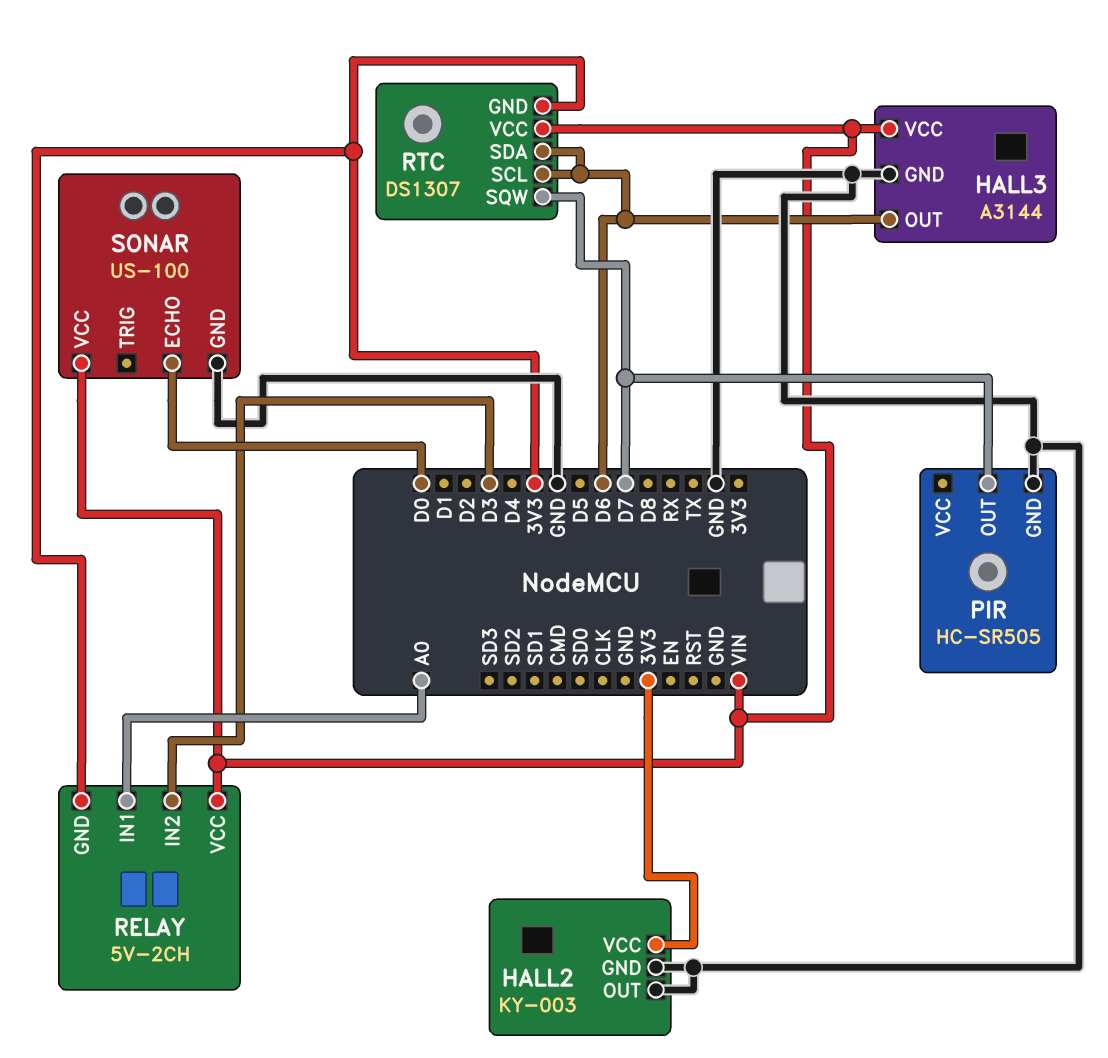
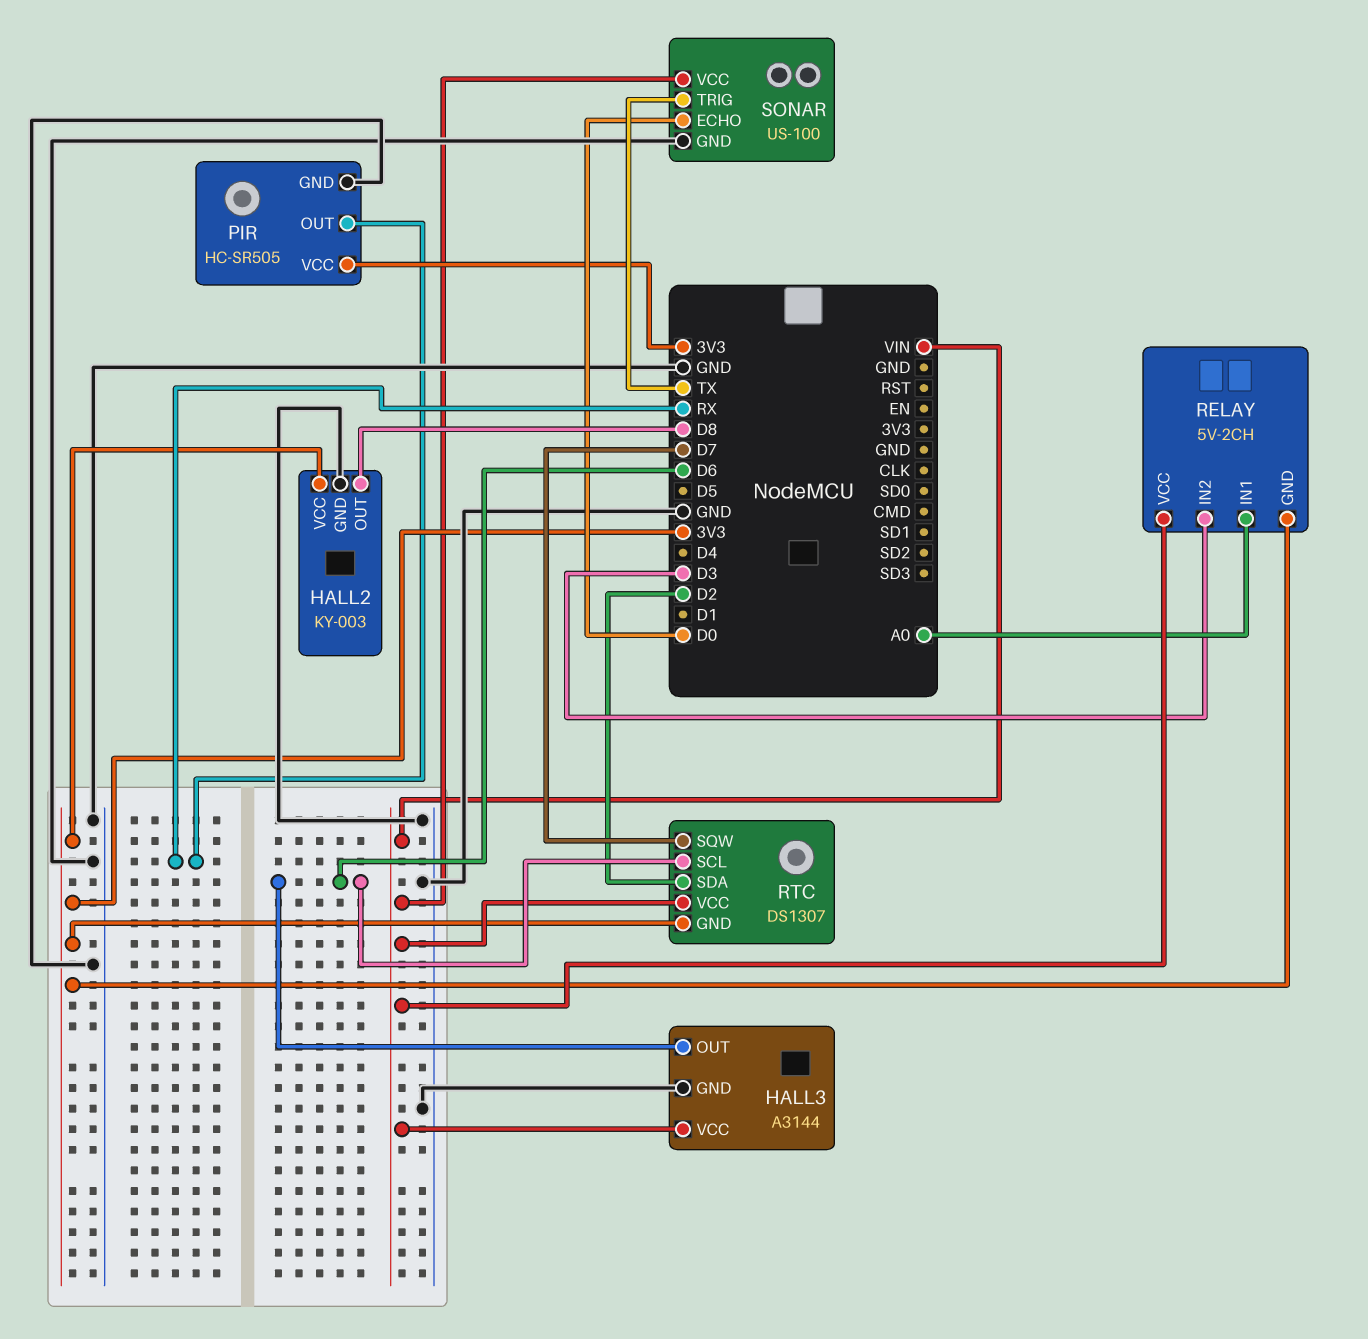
HALL2 pin OUT: GND -> D8
PIR pin OUT: D7 -> RX
PIR pin VCC: none -> 3V3
RTC pin SDA: D6 -> D2
SONAR pin TRIG: none -> TX

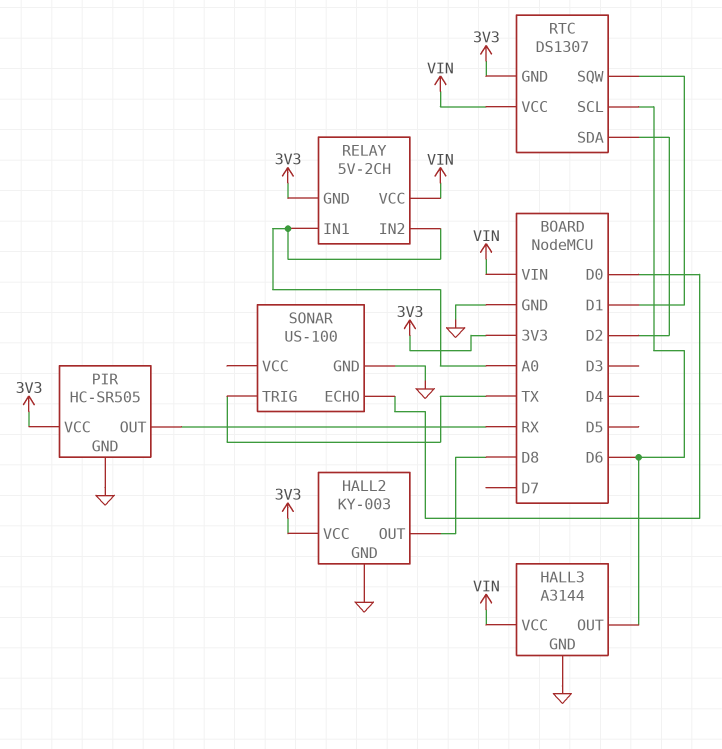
RELAY pin IN2: D3 -> A0
RTC pin SQW: D7 -> D1
SONAR pin VCC: VIN -> none

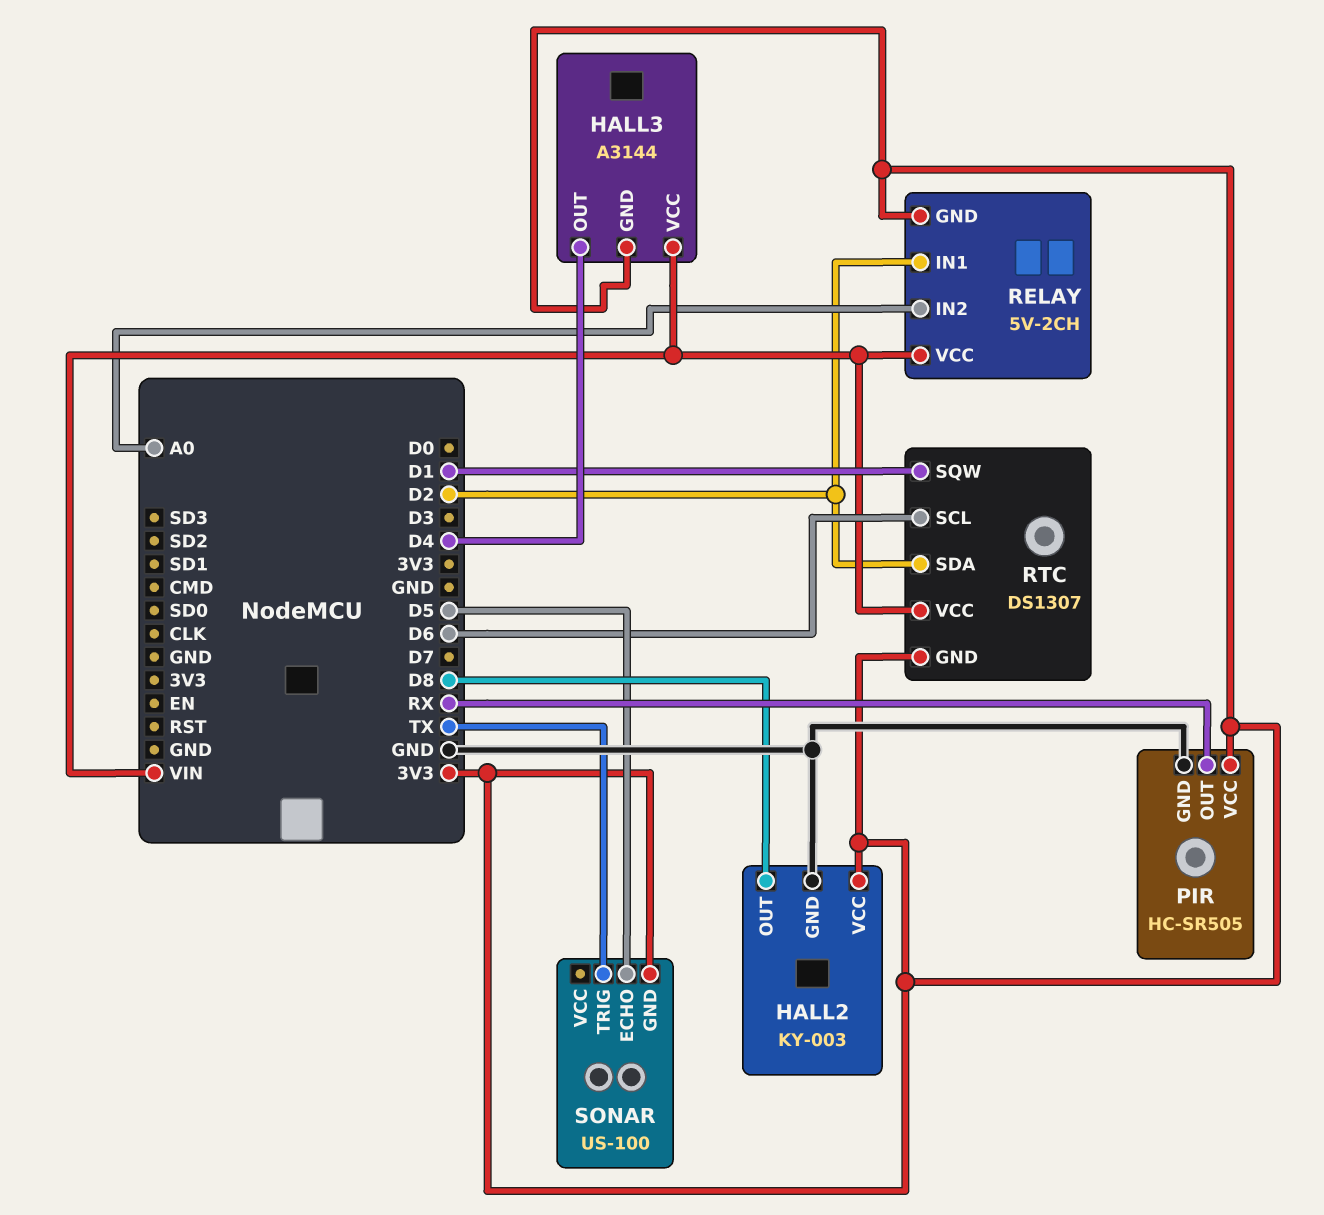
HALL3 pin GND: GND -> 3V3
HALL3 pin OUT: D6 -> D4
RELAY pin IN1: A0 -> D2
SONAR pin ECHO: D0 -> D5
SONAR pin GND: GND -> 3V3

